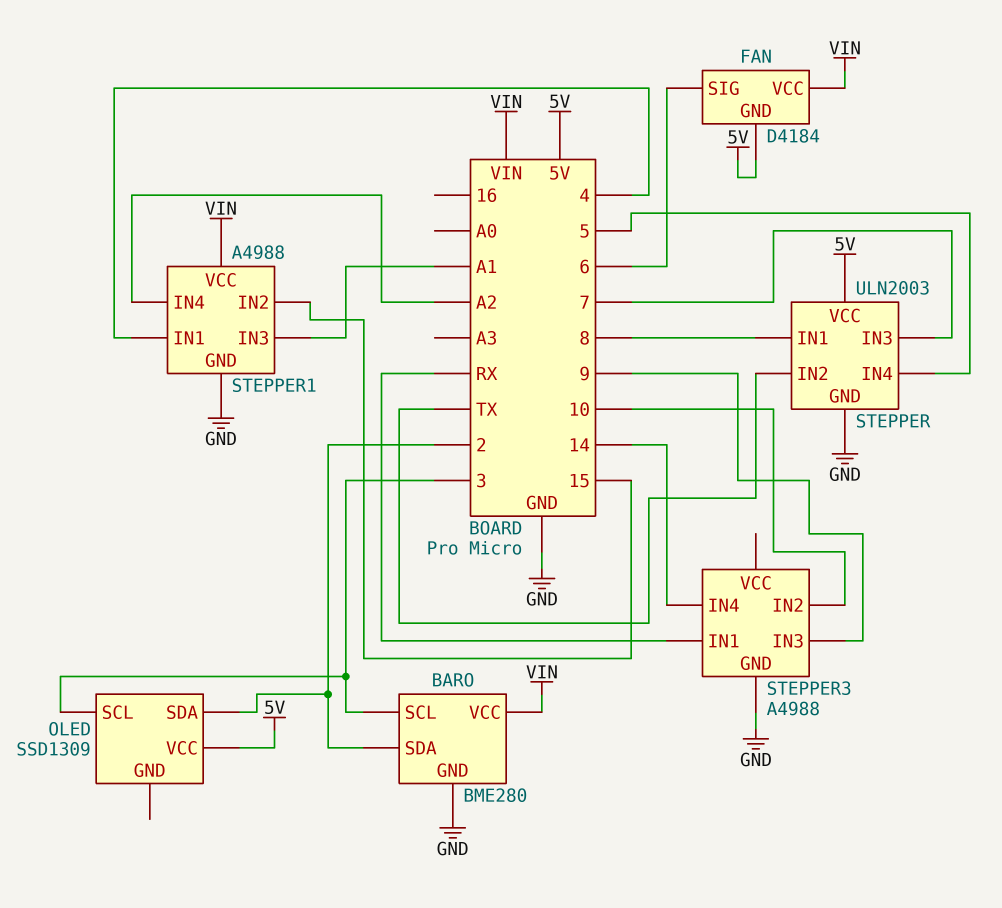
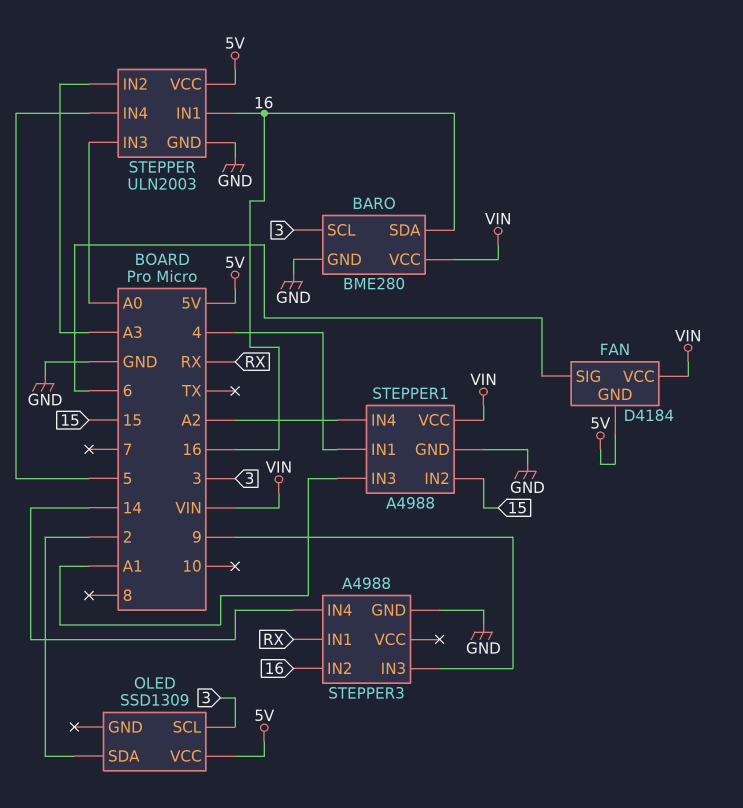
BARO pin SDA: 2 -> 16
STEPPER pin IN1: 8 -> 16
STEPPER pin IN2: TX -> A3
STEPPER pin IN3: 7 -> A0
STEPPER3 pin IN2: 10 -> 16

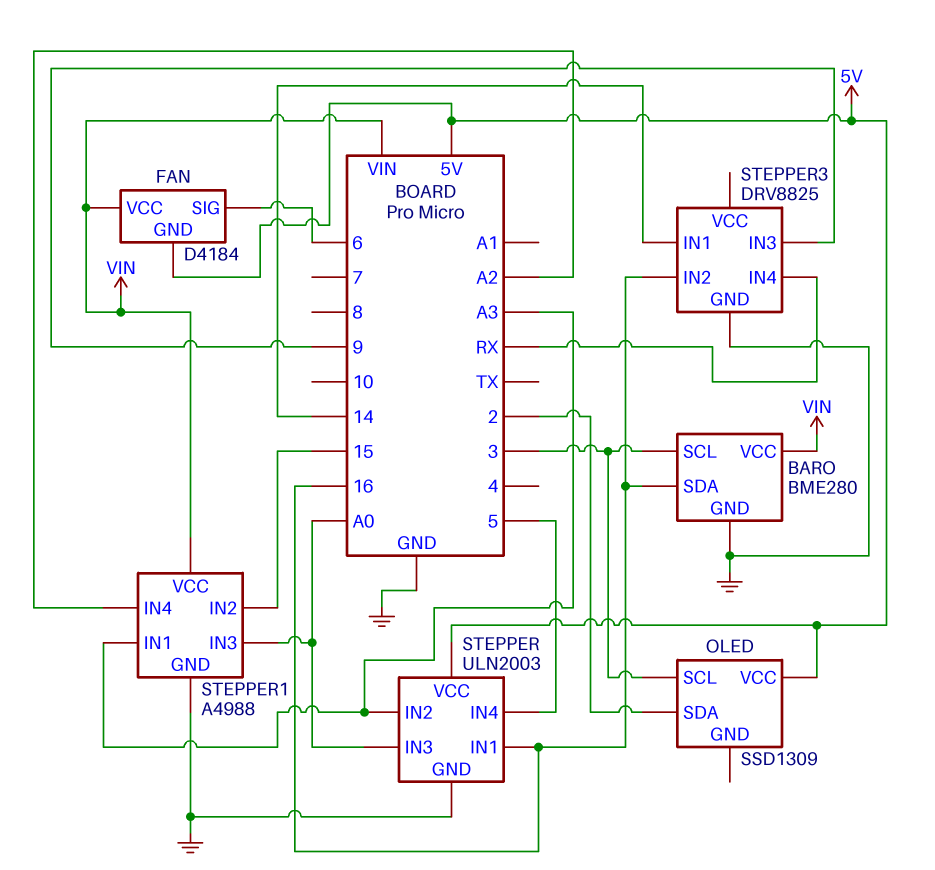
STEPPER1 pin IN1: 4 -> A3
STEPPER1 pin IN3: A1 -> A0
STEPPER3: A4988 -> DRV8825
STEPPER3 pin IN1: RX -> 14
STEPPER3 pin IN4: 14 -> RX

